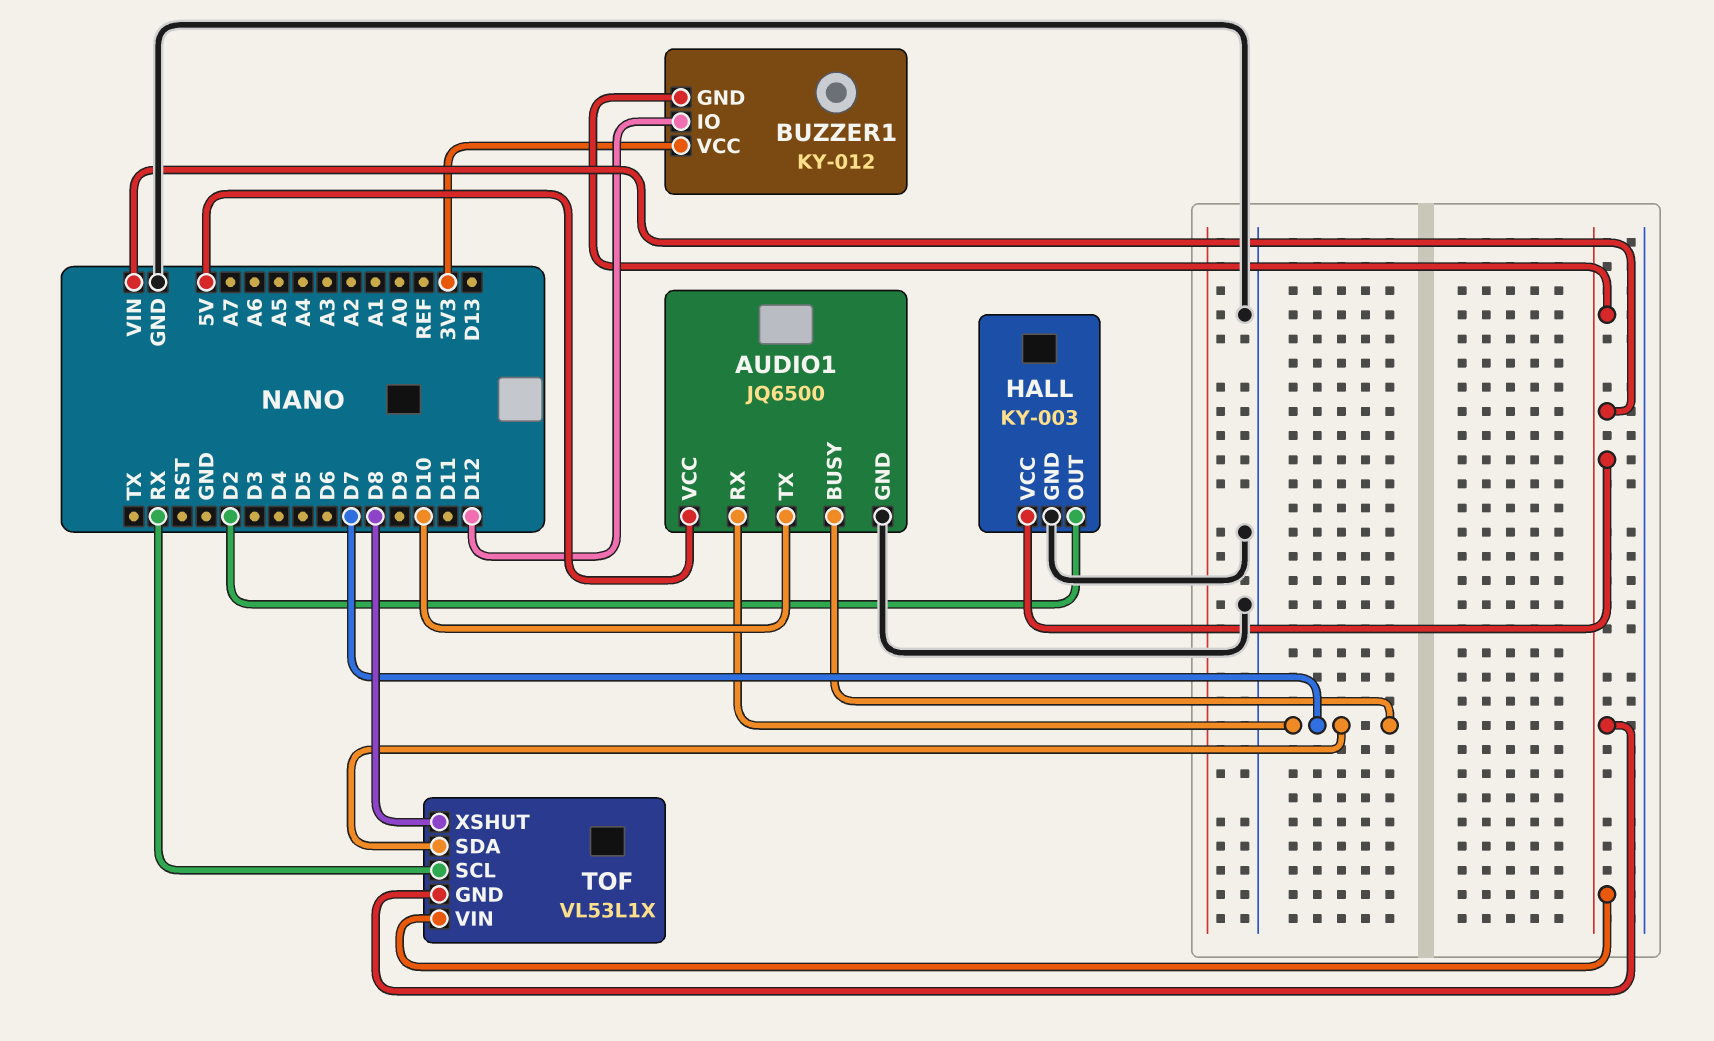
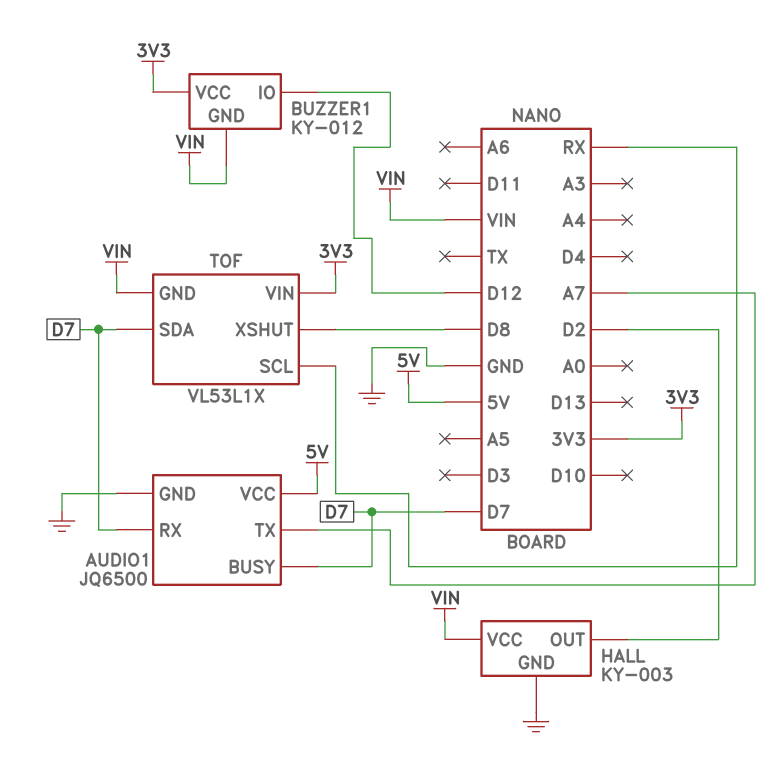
AUDIO1 pin TX: D10 -> A7
TOF pin VIN: VIN -> 3V3

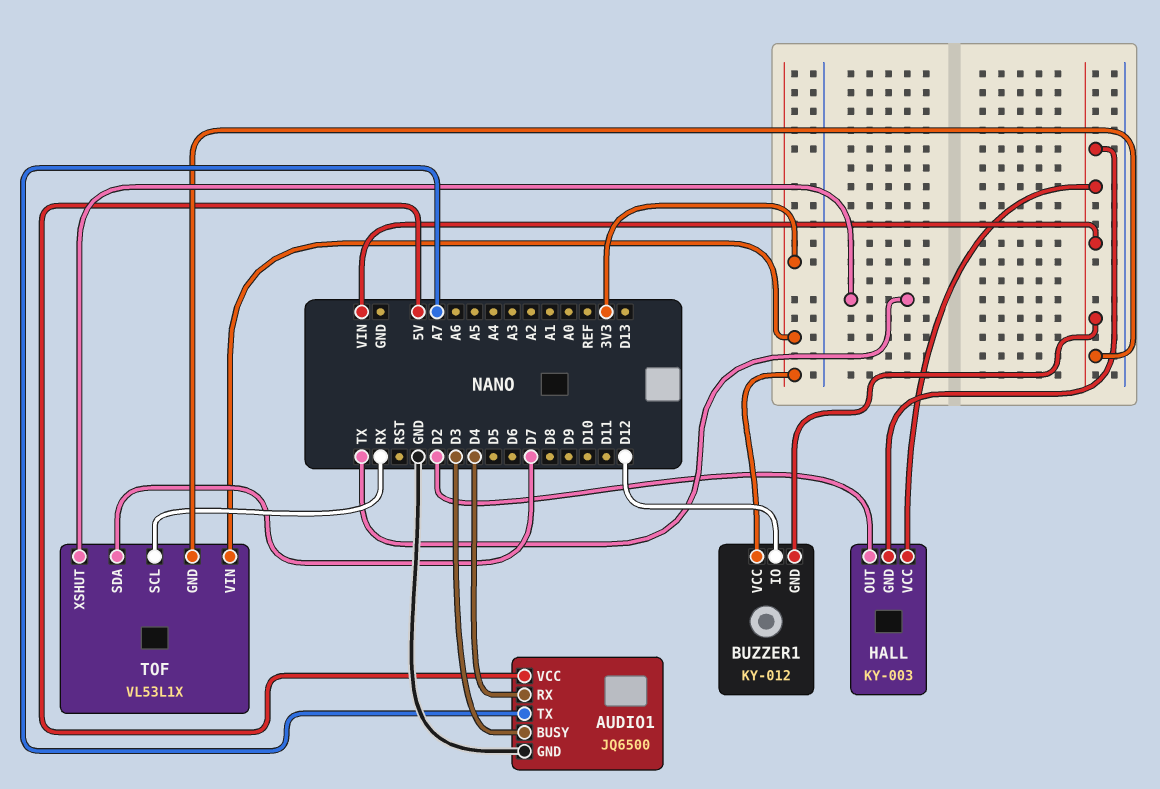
AUDIO1 pin BUSY: D7 -> D3
AUDIO1 pin RX: D7 -> D4
HALL pin GND: GND -> VIN
TOF pin XSHUT: D8 -> TX

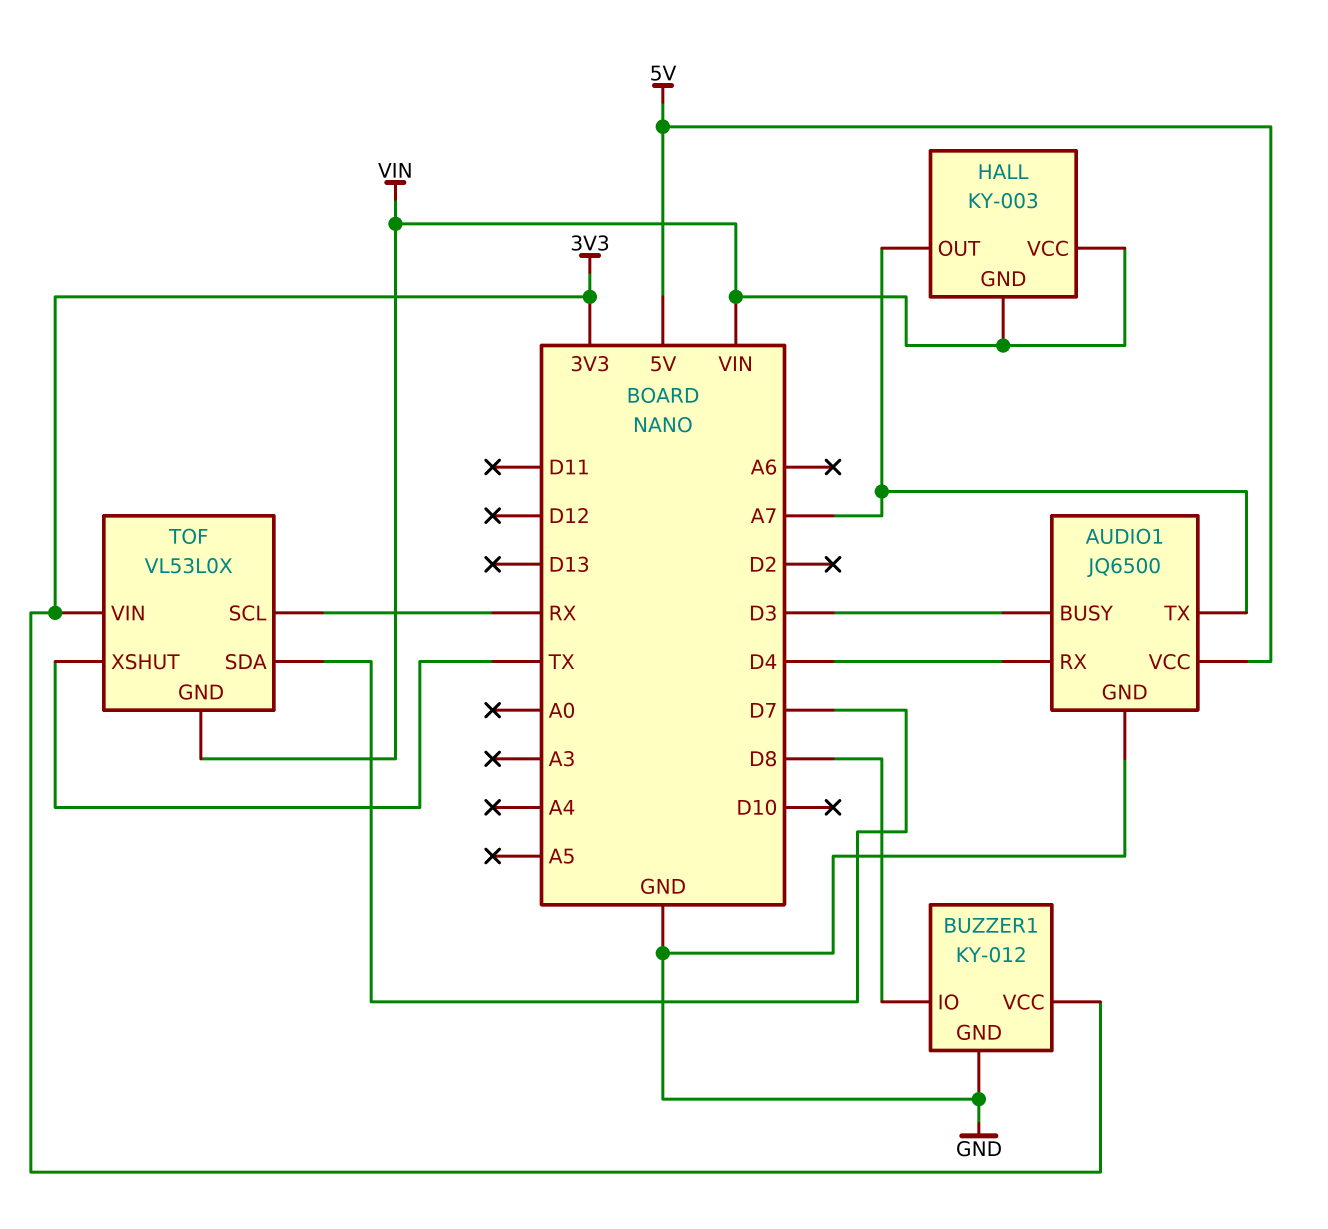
BUZZER1 pin GND: VIN -> GND
BUZZER1 pin IO: D12 -> D8
HALL pin OUT: D2 -> A7
TOF: VL53L1X -> VL53L0X

